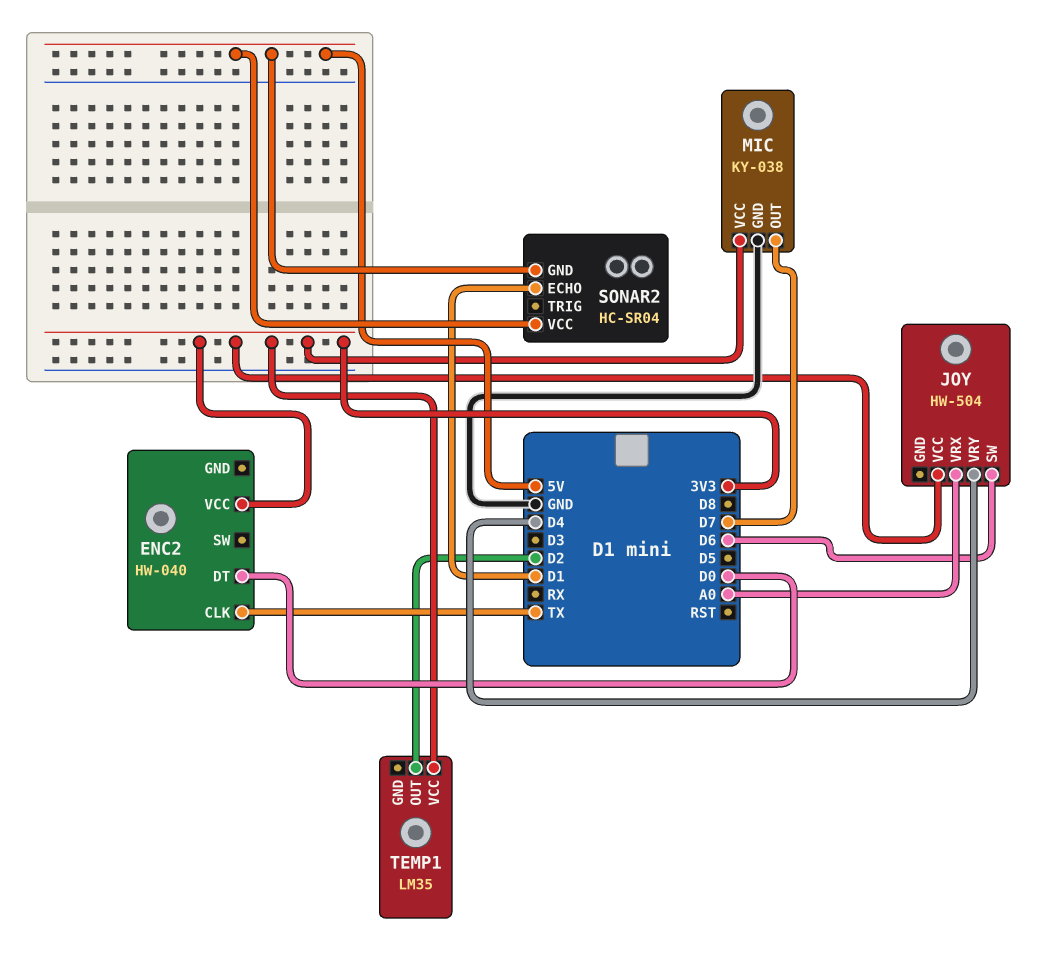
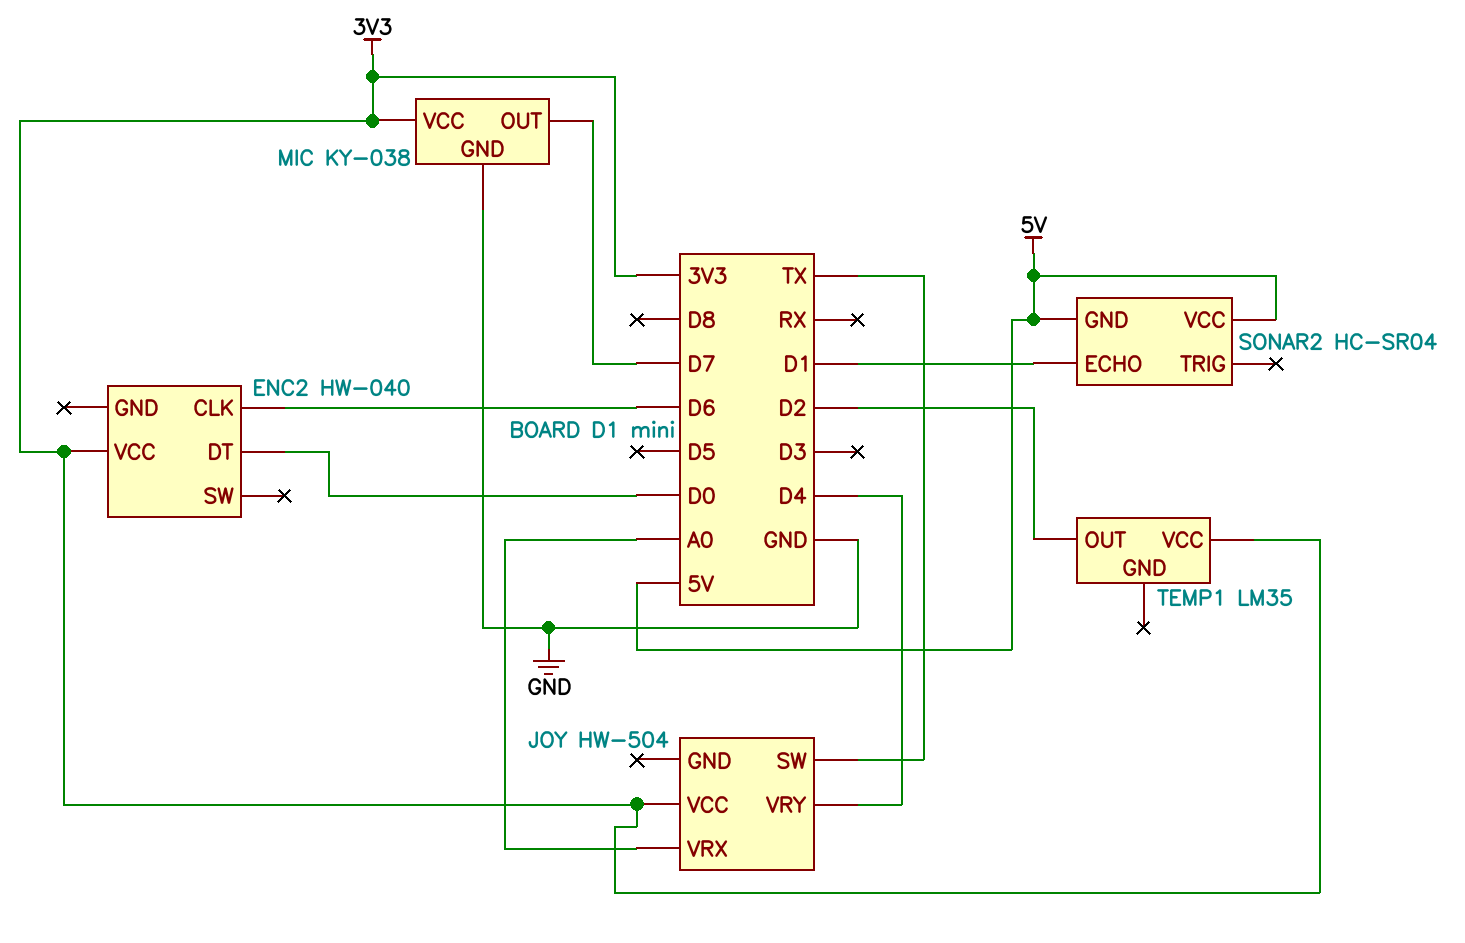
ENC2 pin CLK: TX -> D6
JOY pin SW: D6 -> TX

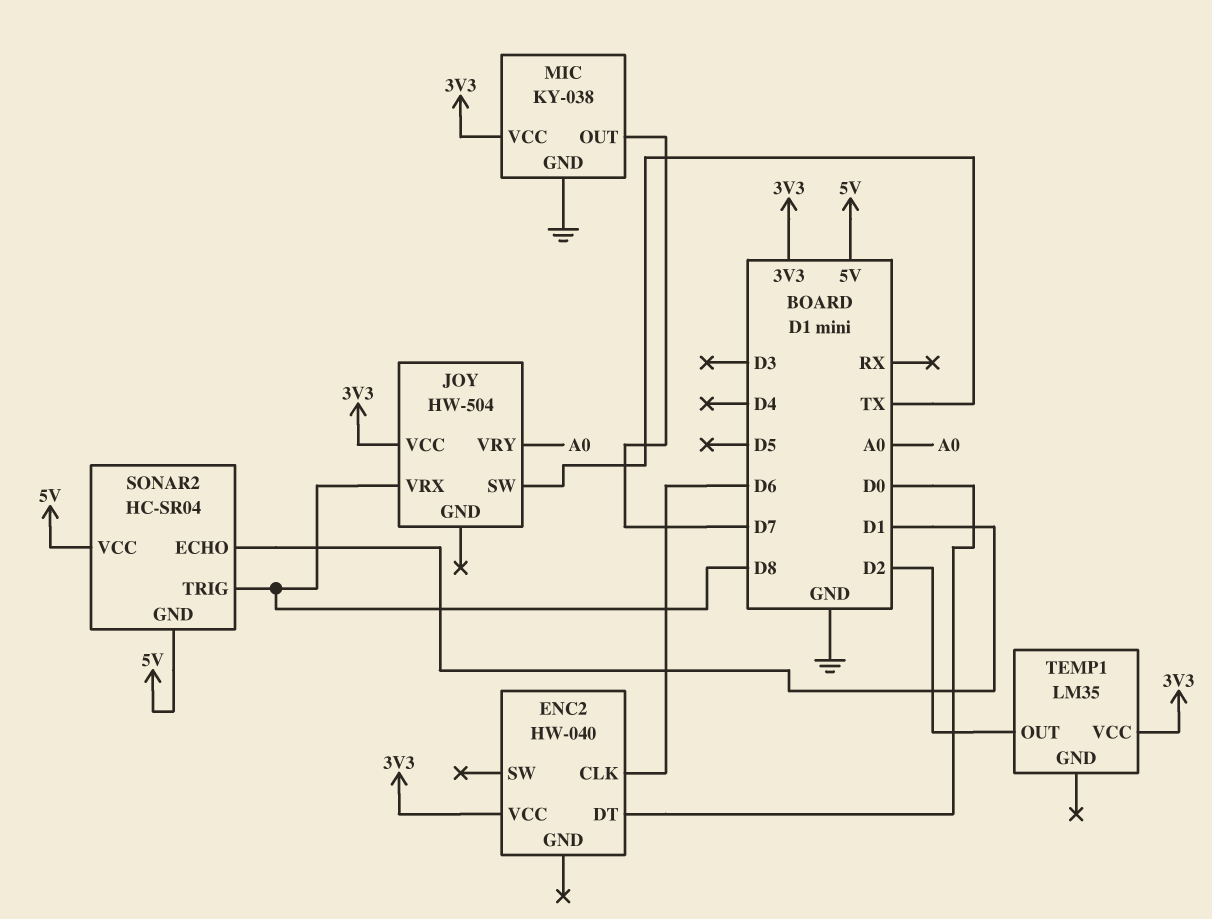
JOY pin VRX: A0 -> D8
JOY pin VRY: D4 -> A0
SONAR2 pin TRIG: none -> D8

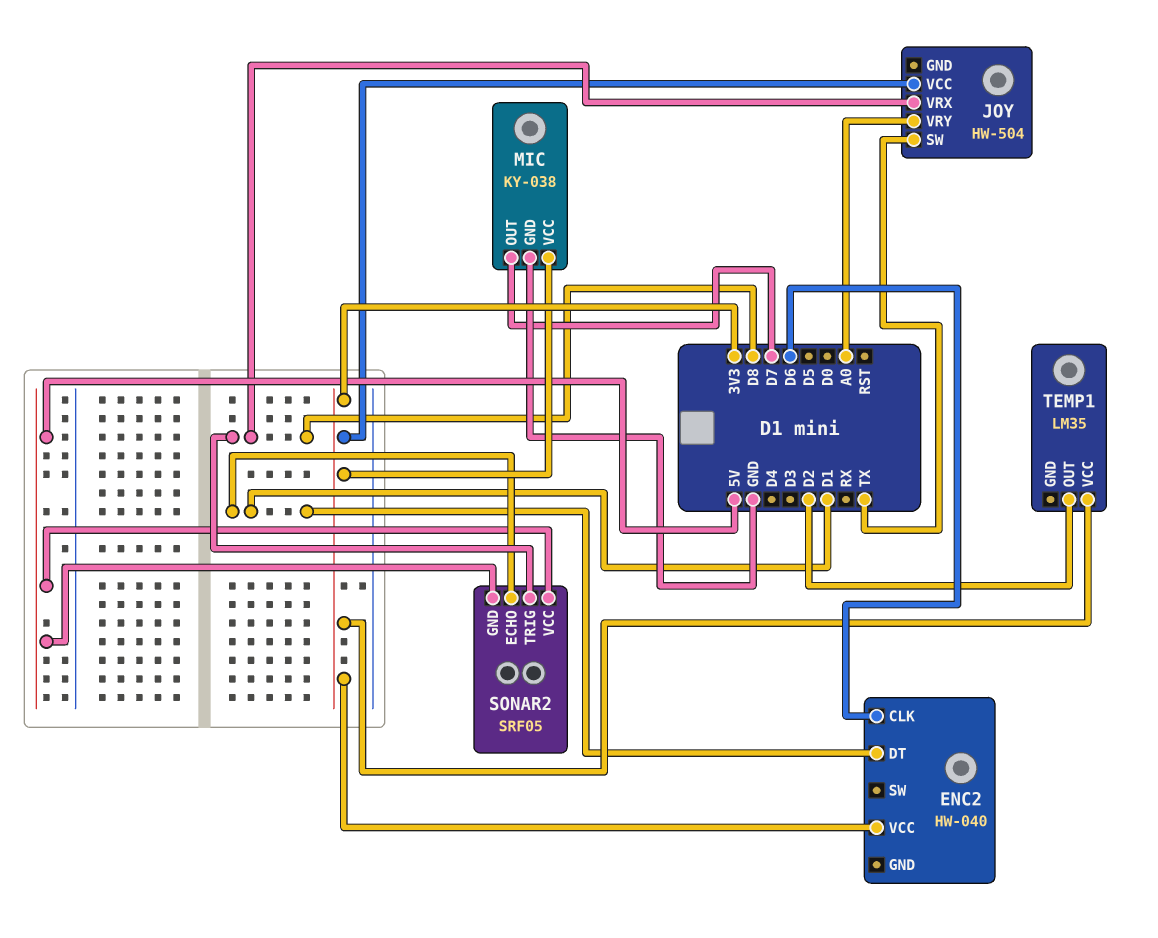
ENC2 pin DT: D0 -> D1
SONAR2: HC-SR04 -> SRF05

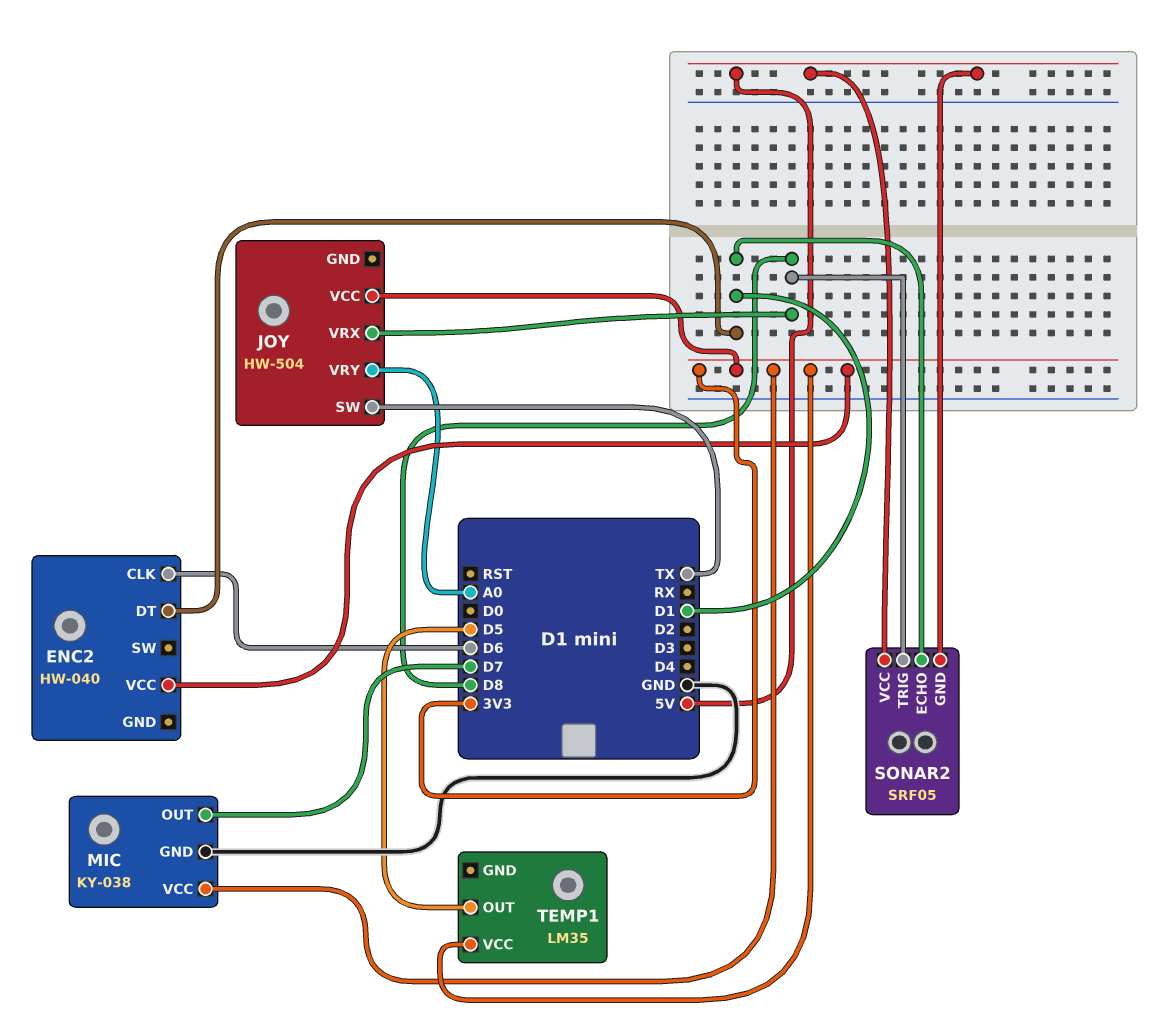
TEMP1 pin OUT: D2 -> D5

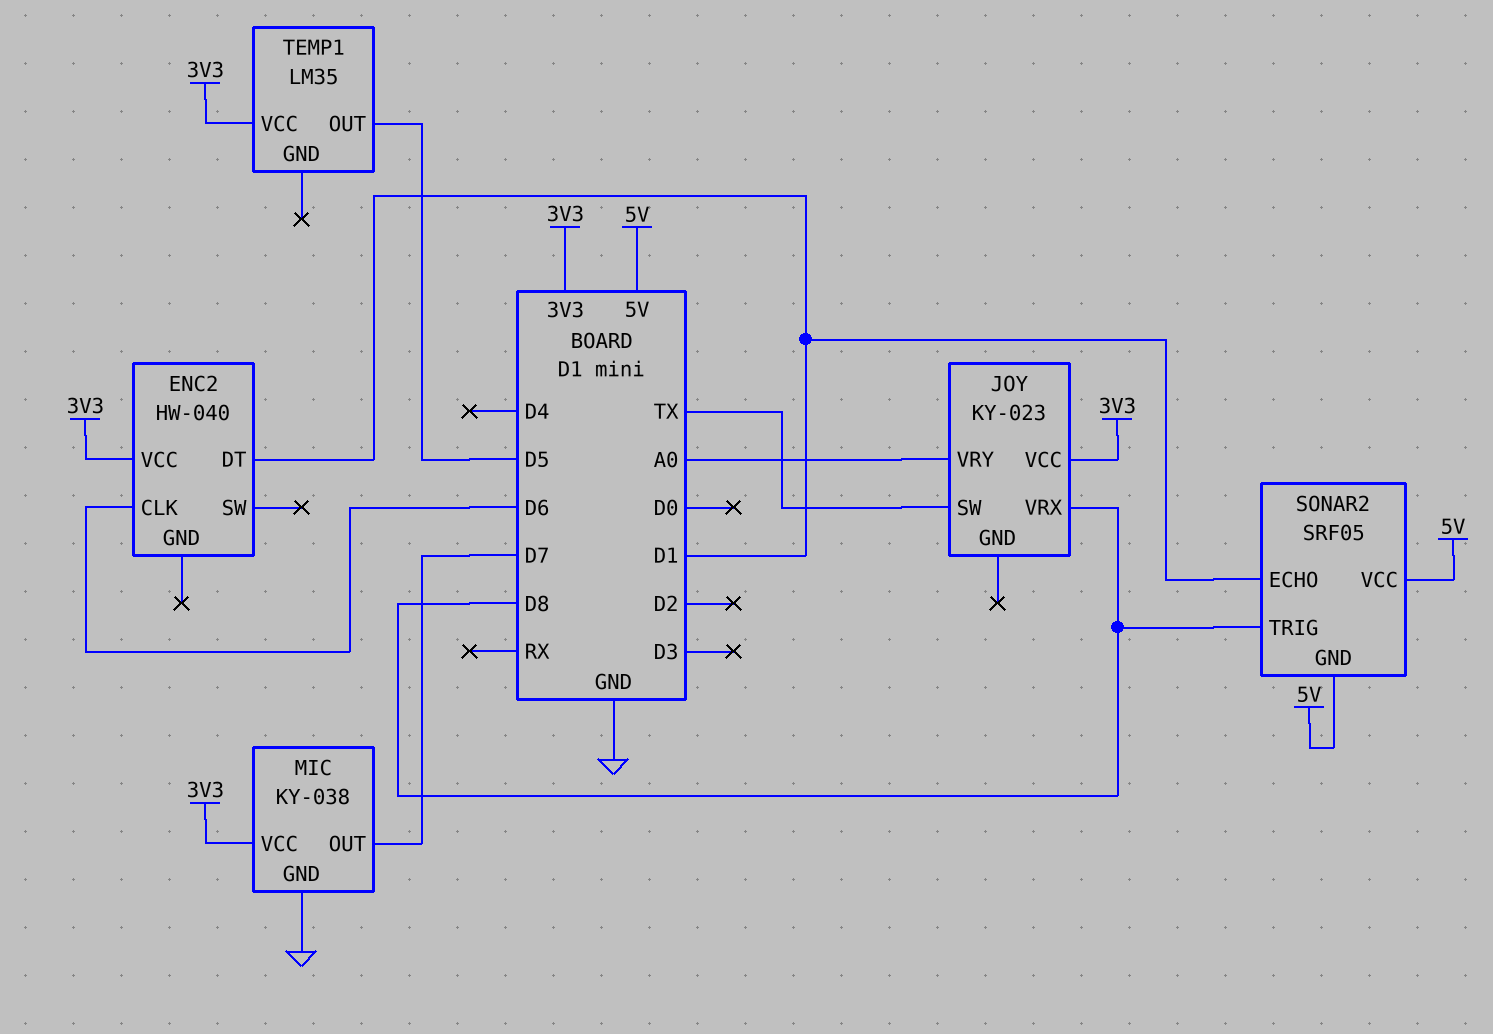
JOY: HW-504 -> KY-023

